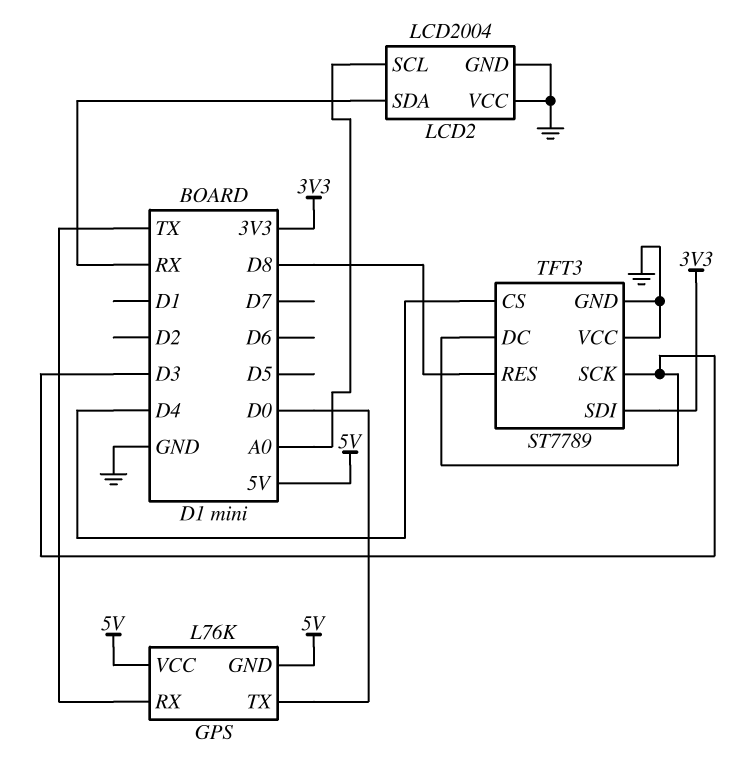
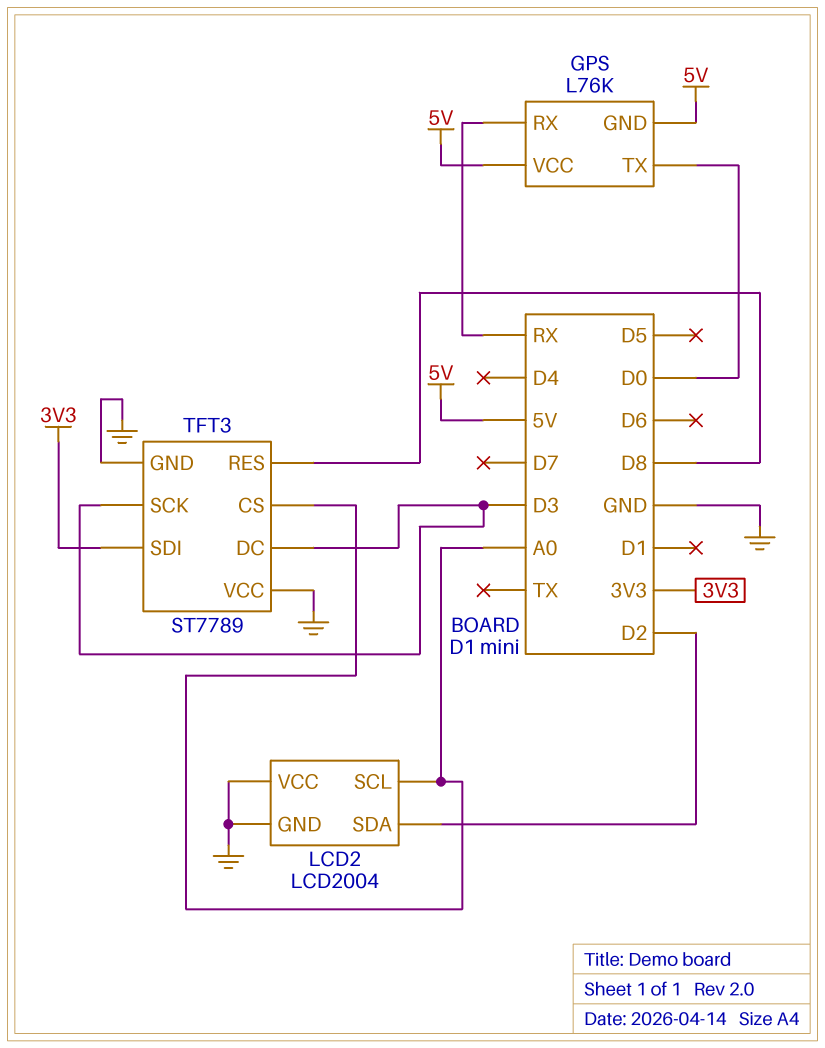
GPS pin RX: TX -> RX
LCD2 pin SDA: RX -> D2
TFT3 pin CS: D4 -> A0

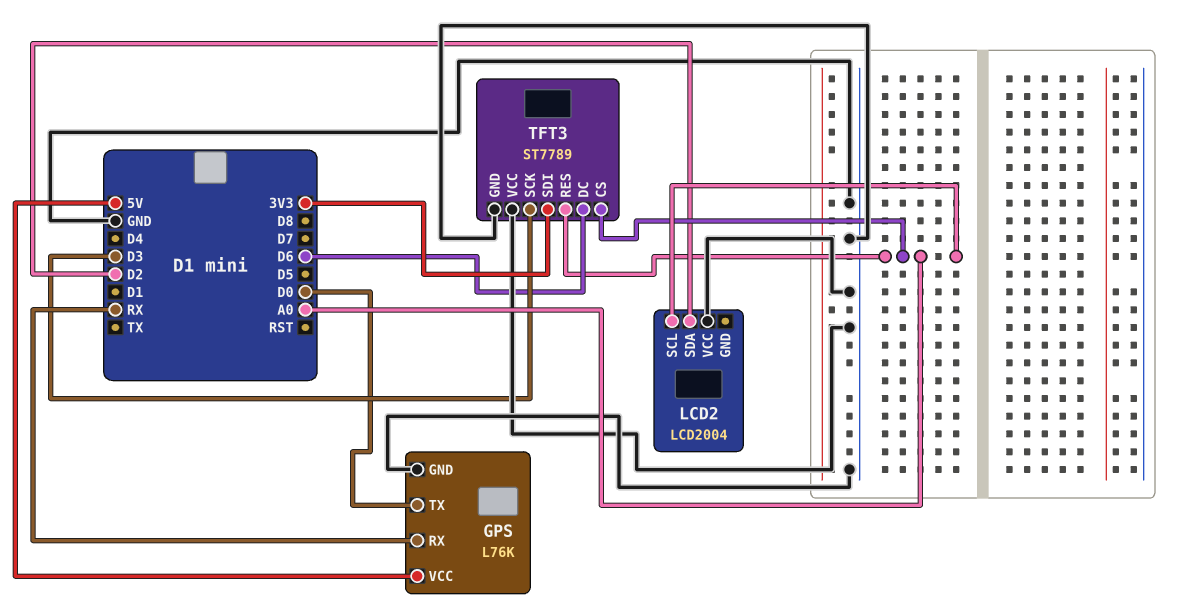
GPS pin GND: 5V -> GND
LCD2 pin GND: GND -> none
TFT3 pin DC: D3 -> D6
TFT3 pin RES: D8 -> A0

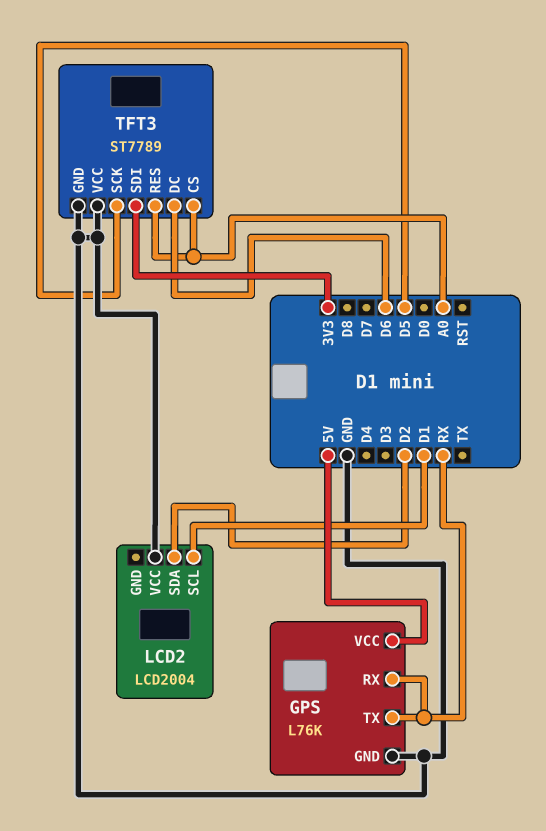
GPS pin TX: D0 -> RX
LCD2 pin SCL: A0 -> D1
TFT3 pin SCK: D3 -> D5

